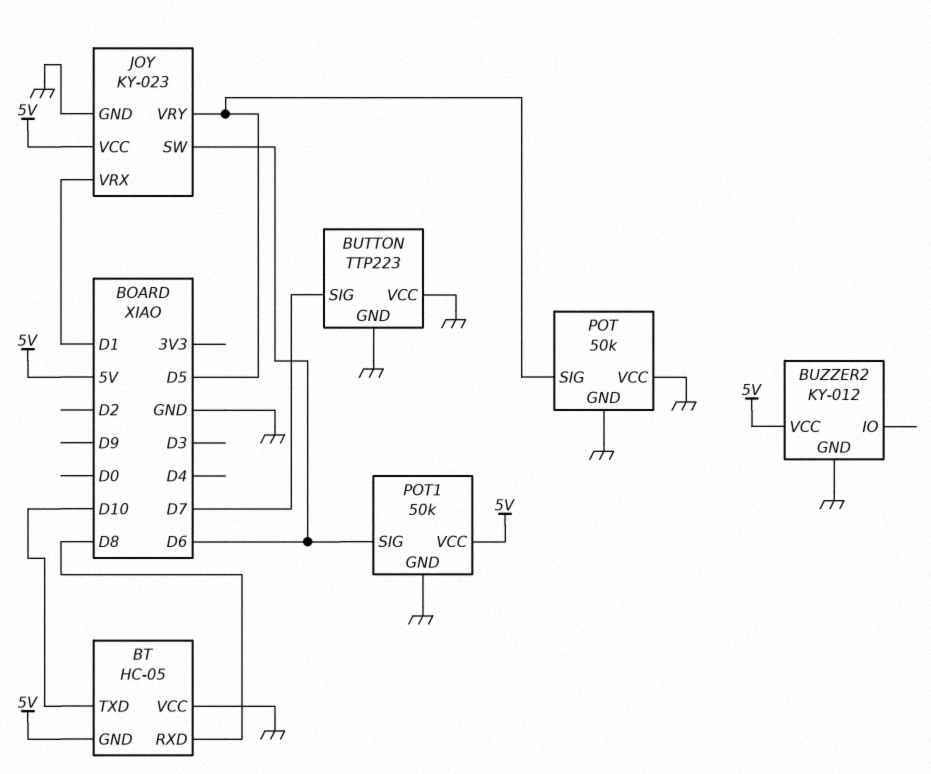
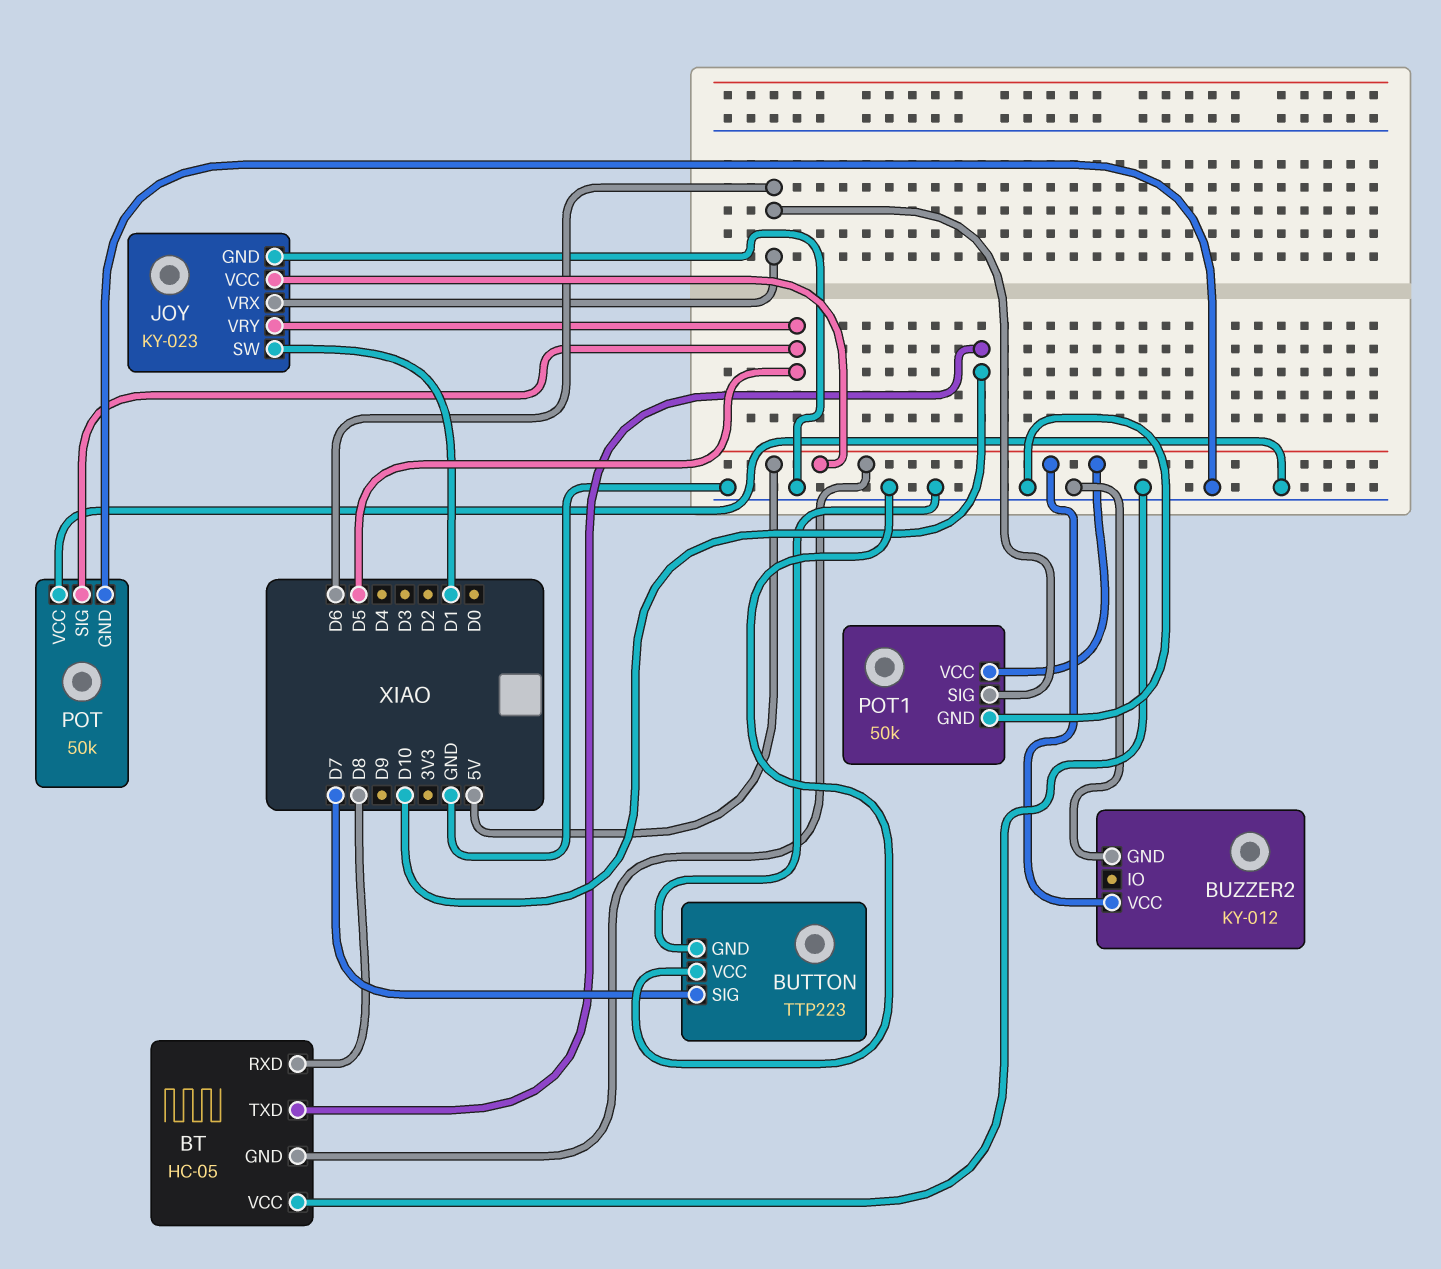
JOY pin SW: D6 -> D1
JOY pin VRX: D1 -> D6

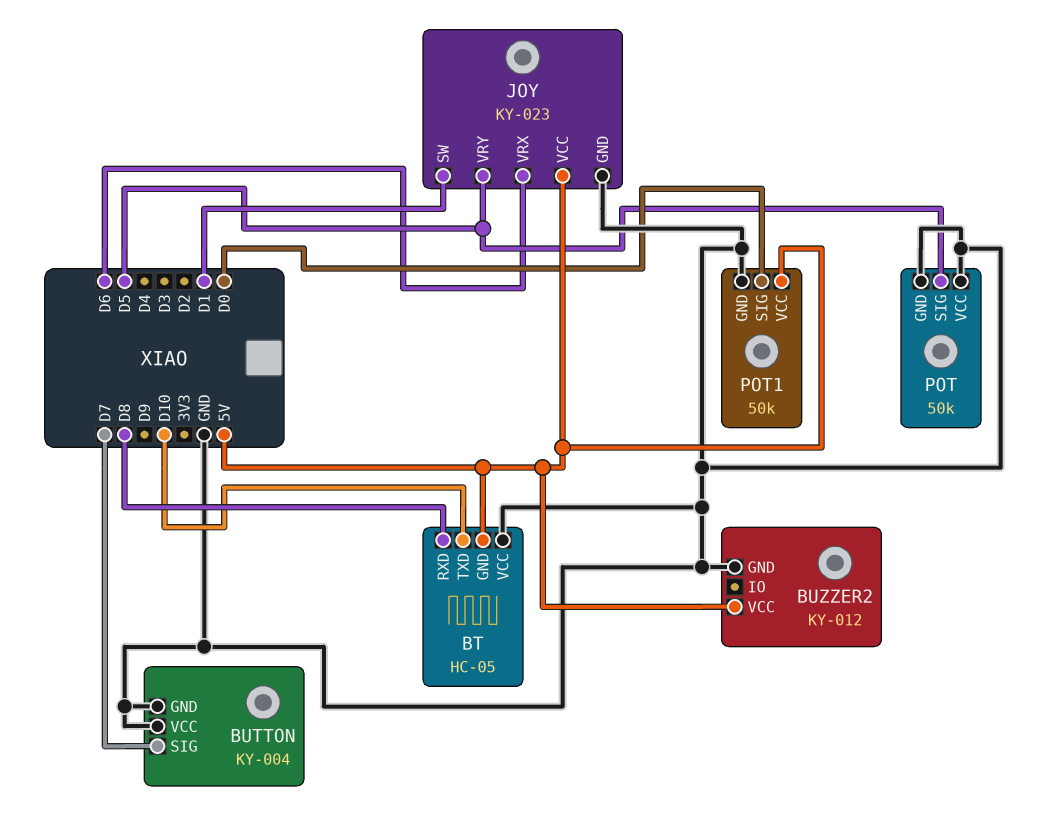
BUTTON: TTP223 -> KY-004
POT1 pin SIG: D6 -> D0

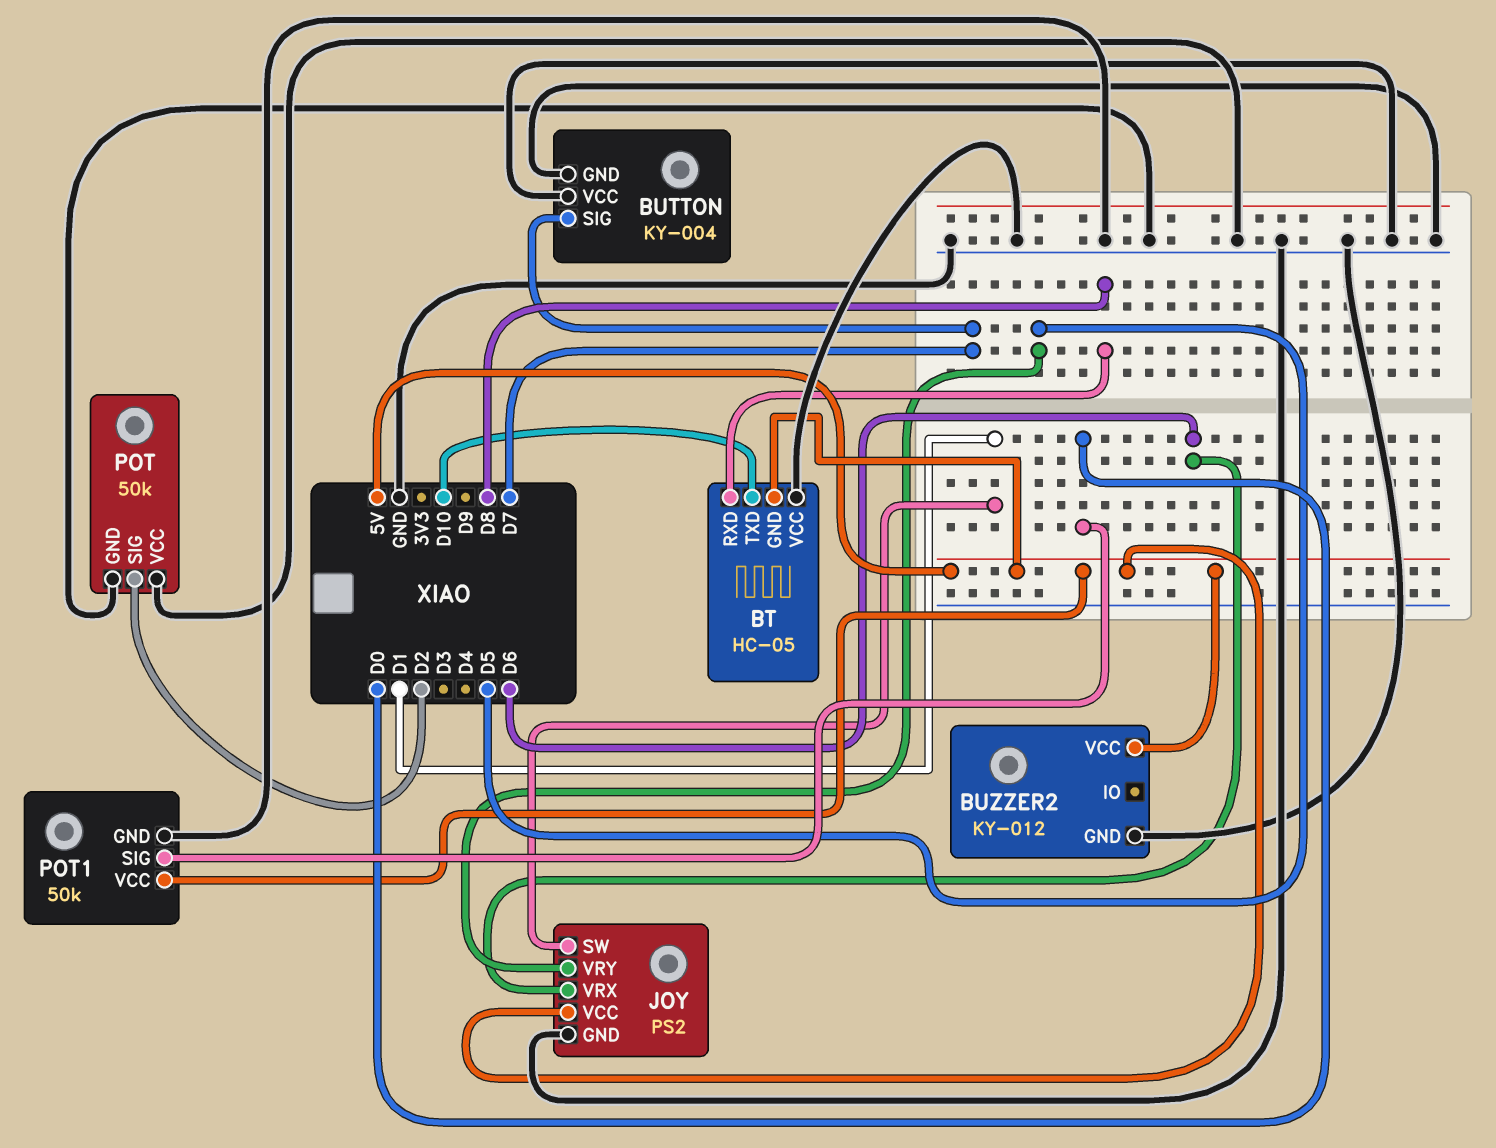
JOY: KY-023 -> PS2
POT pin SIG: D5 -> D2

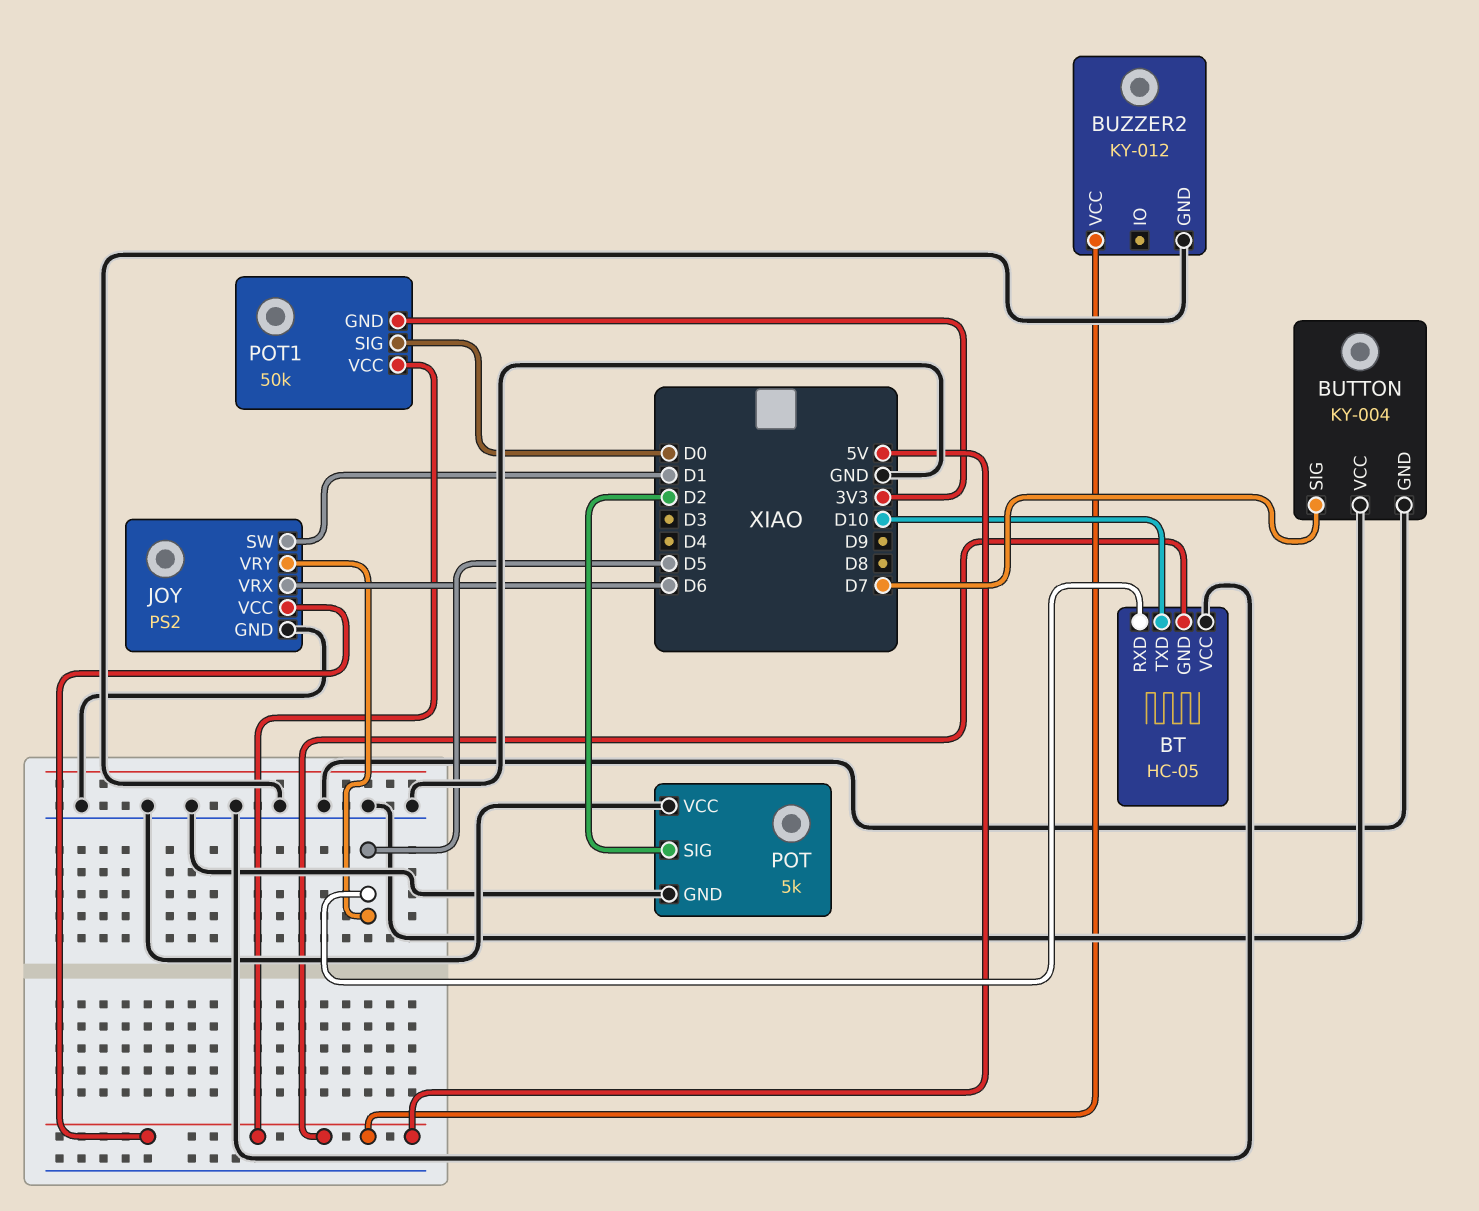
BT pin RXD: D8 -> D5
POT: 50k -> 5k
POT1 pin GND: GND -> 3V3

